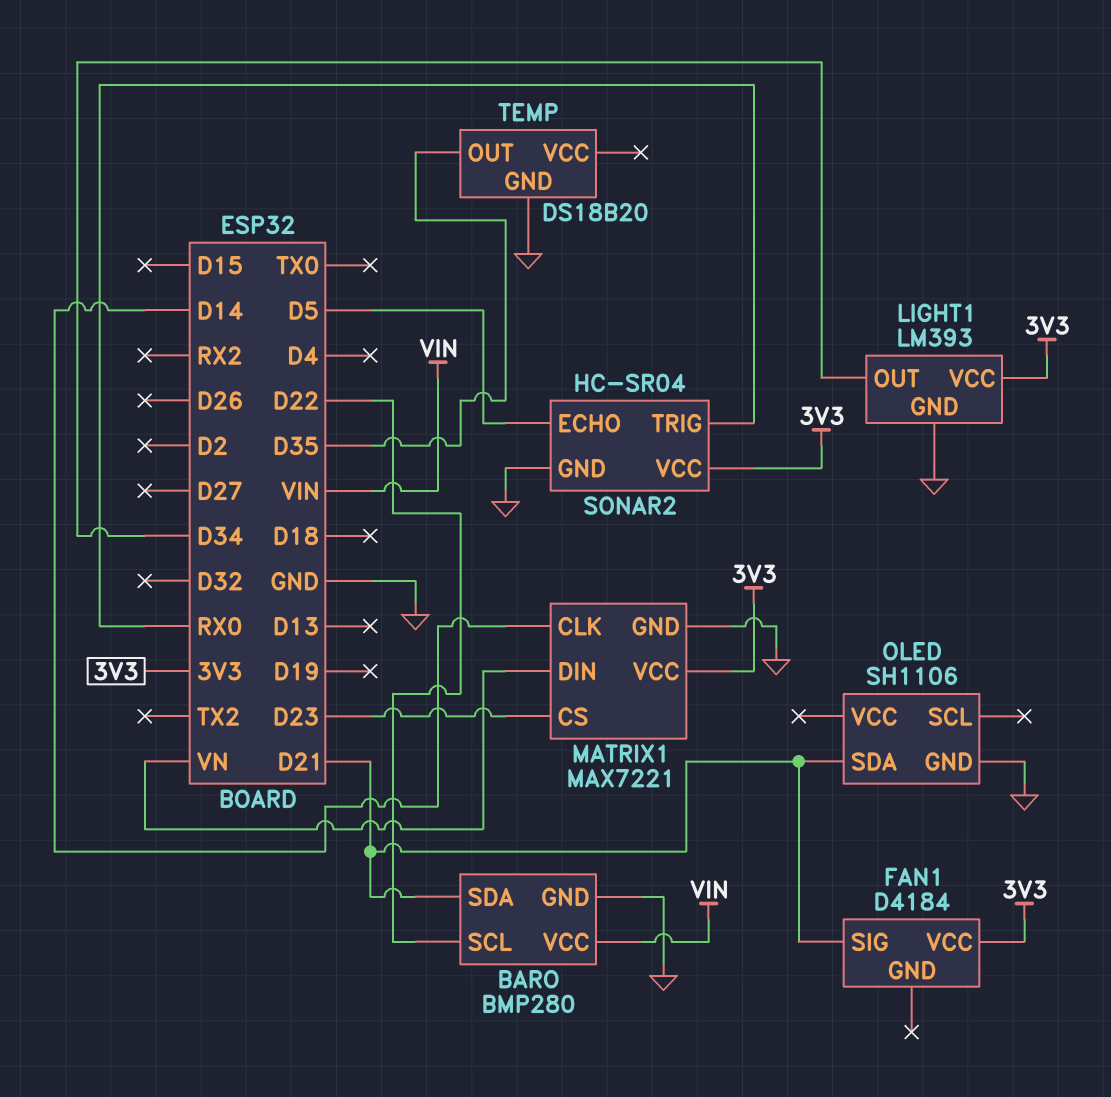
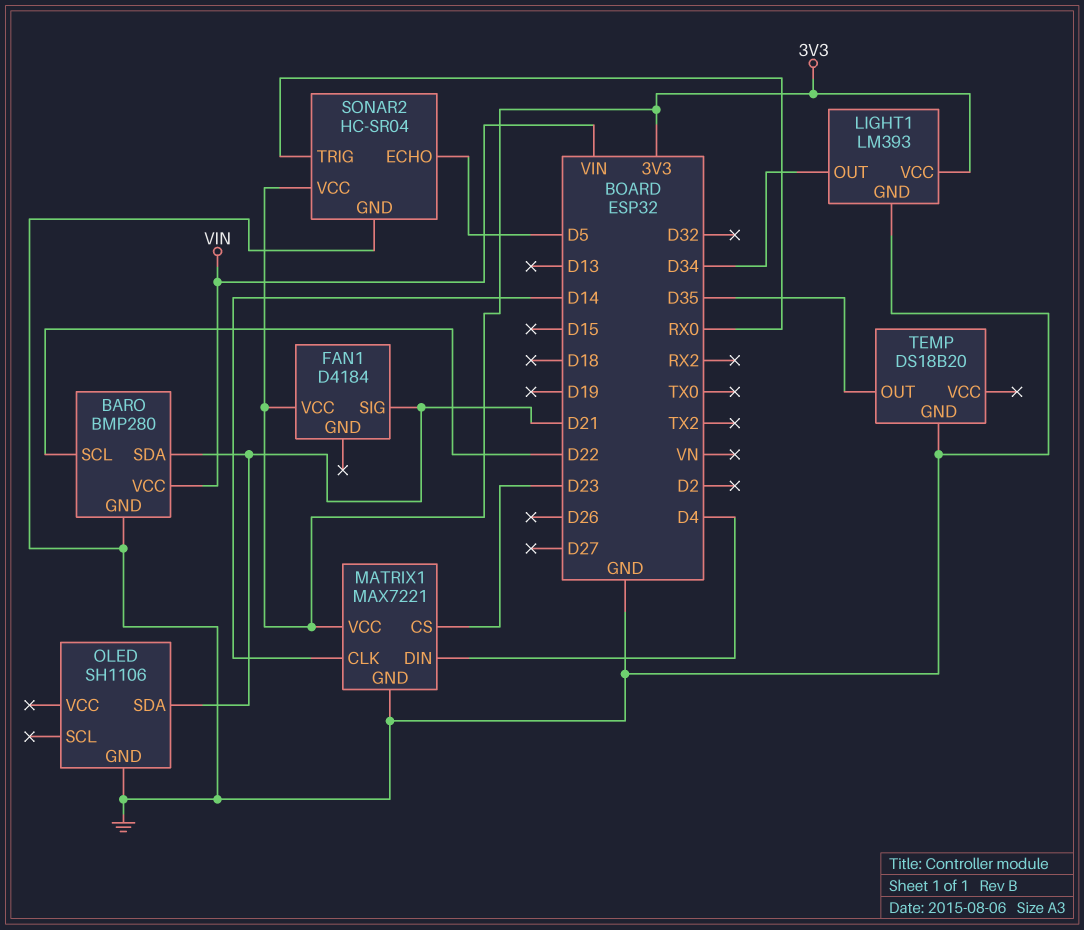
MATRIX1 pin DIN: VN -> D4

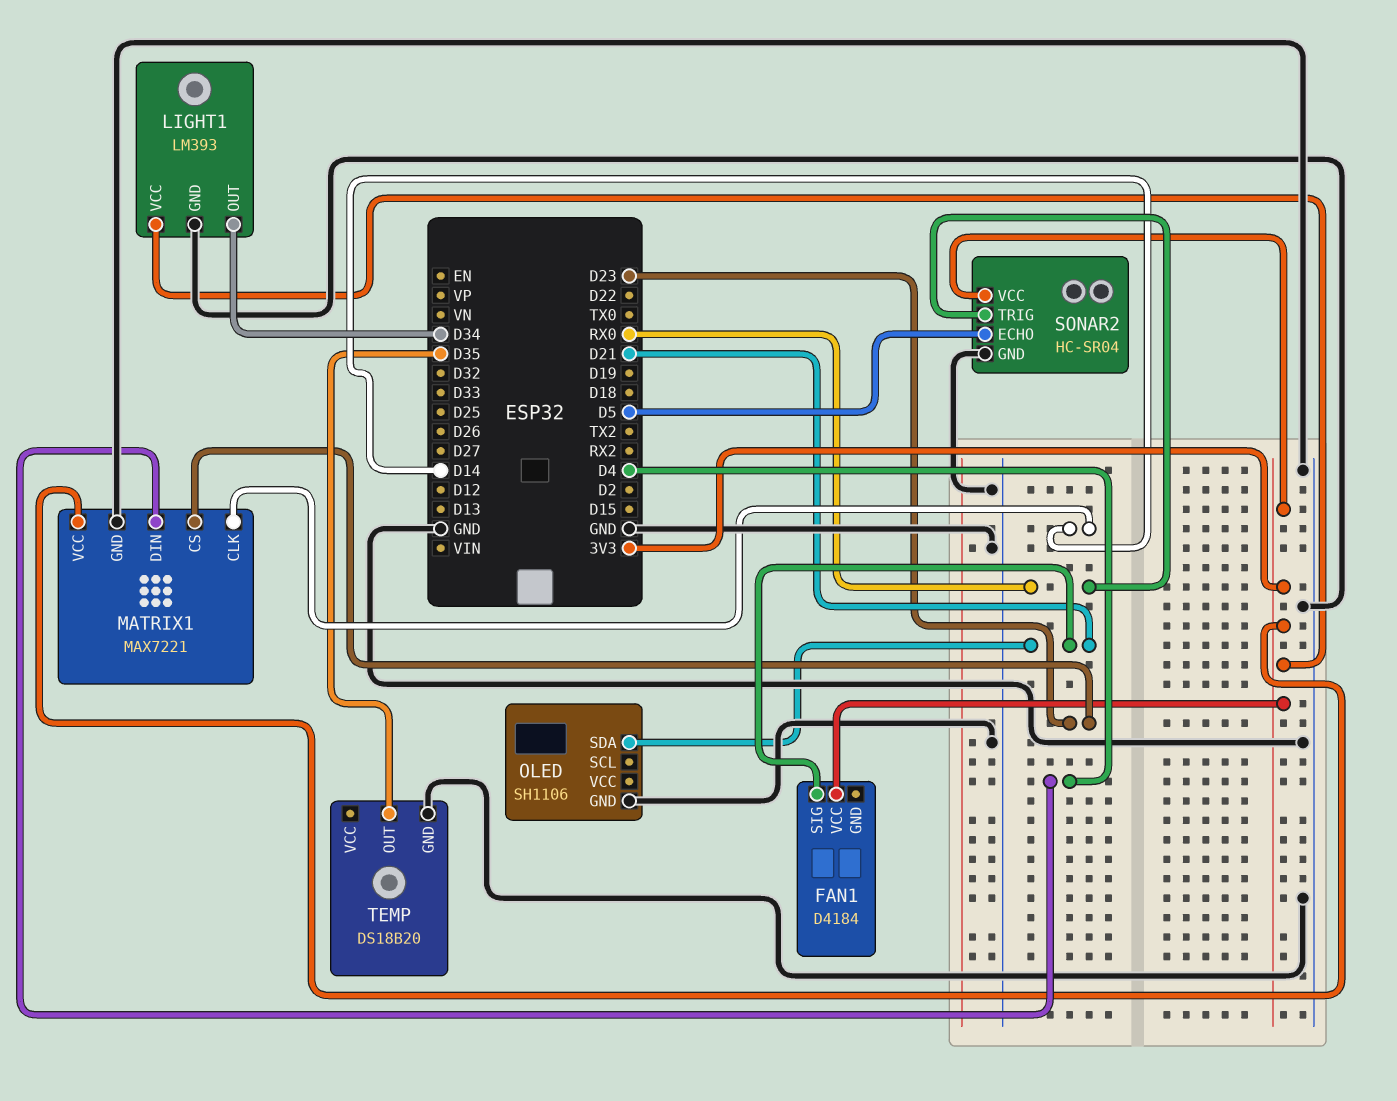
BARO: BMP280 -> none
BARO pin GND: GND -> none
BARO pin SCL: D22 -> none
BARO pin SDA: D21 -> none
BARO pin VCC: VIN -> none

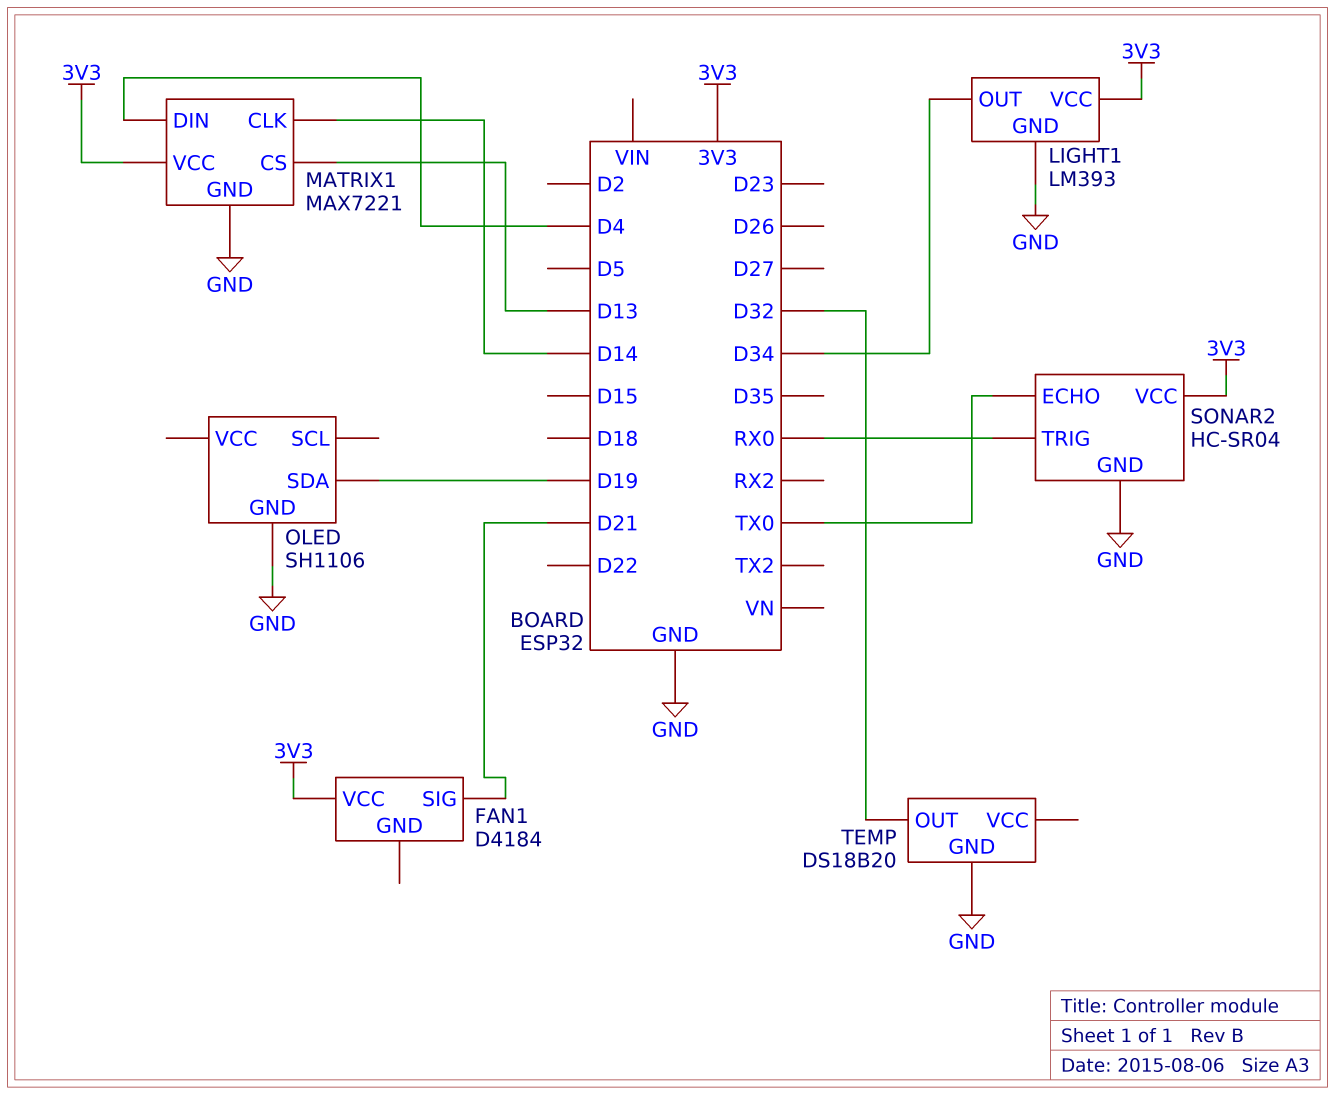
MATRIX1 pin CS: D23 -> D13
OLED pin SDA: D21 -> D19
SONAR2 pin ECHO: D5 -> TX0
TEMP pin OUT: D35 -> D32

